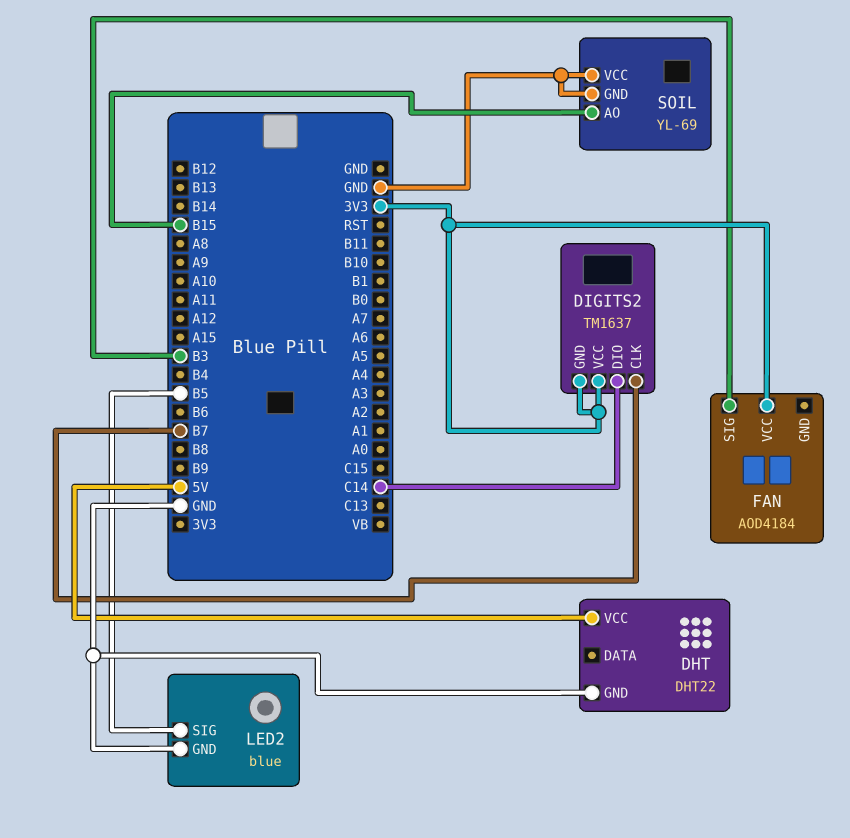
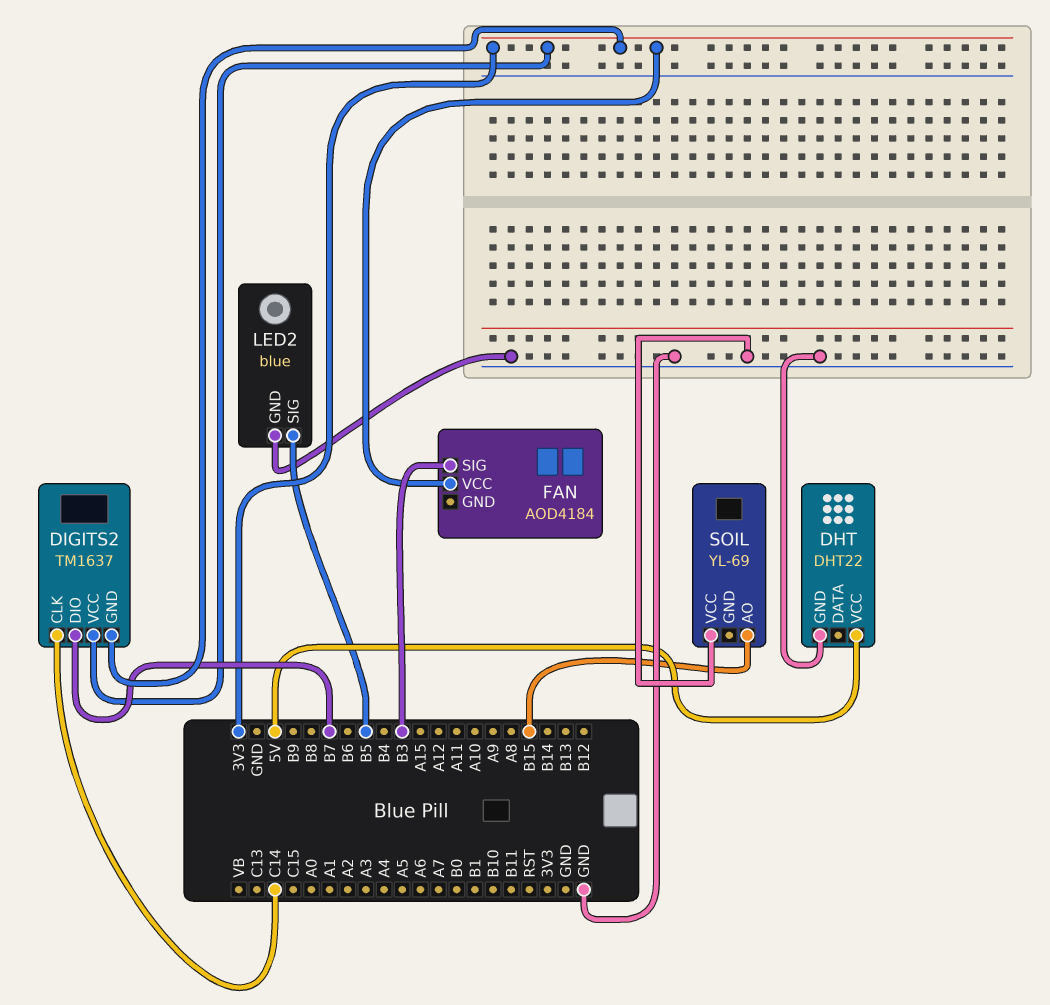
DIGITS2 pin CLK: B7 -> C14
DIGITS2 pin DIO: C14 -> B7
SOIL pin GND: GND -> none

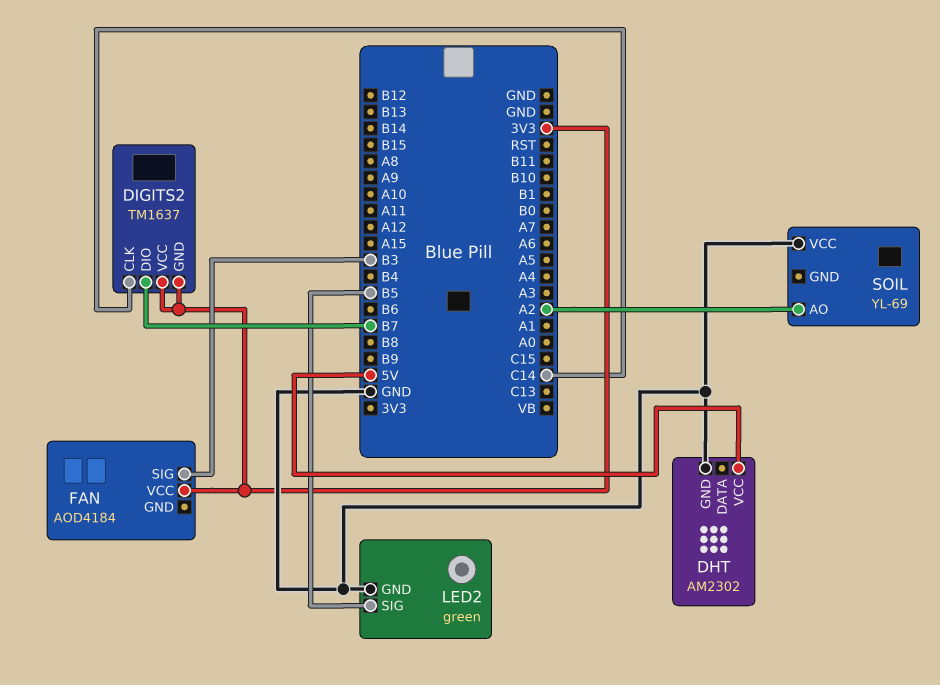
DHT: DHT22 -> AM2302
LED2: blue -> green
SOIL pin AO: B15 -> A2

